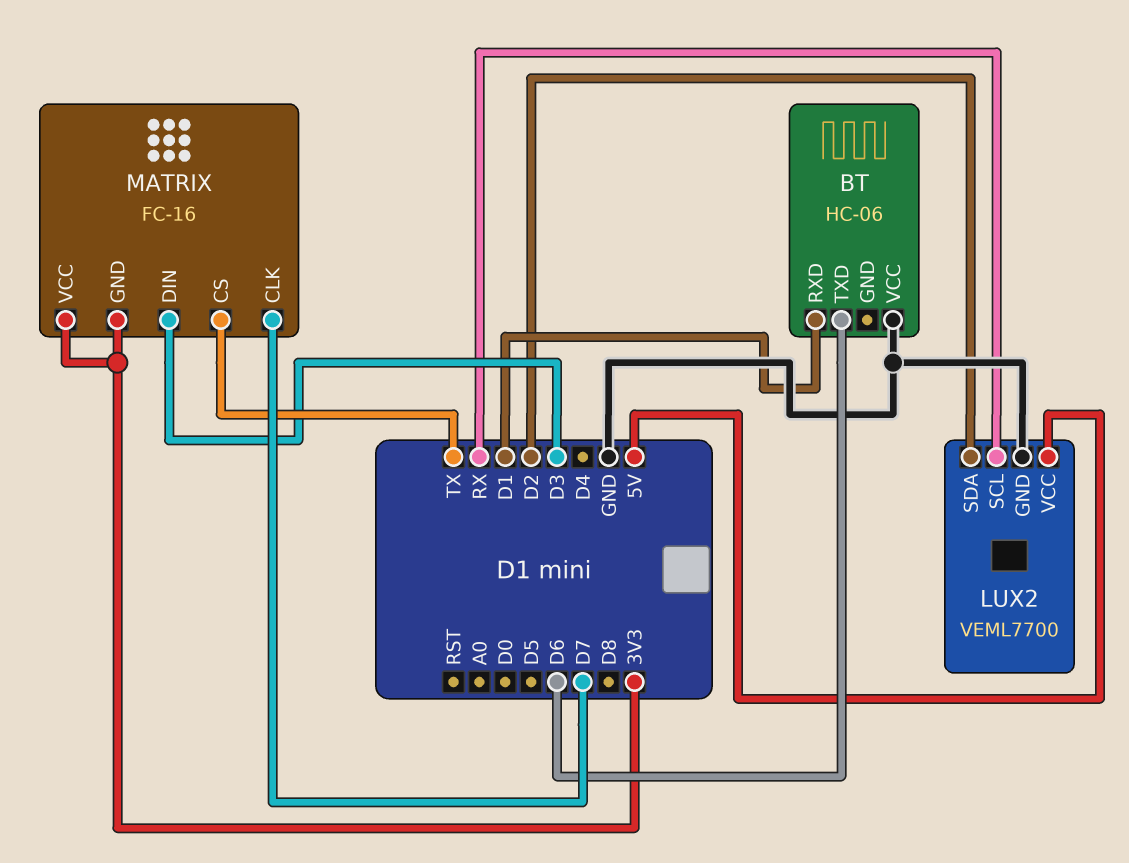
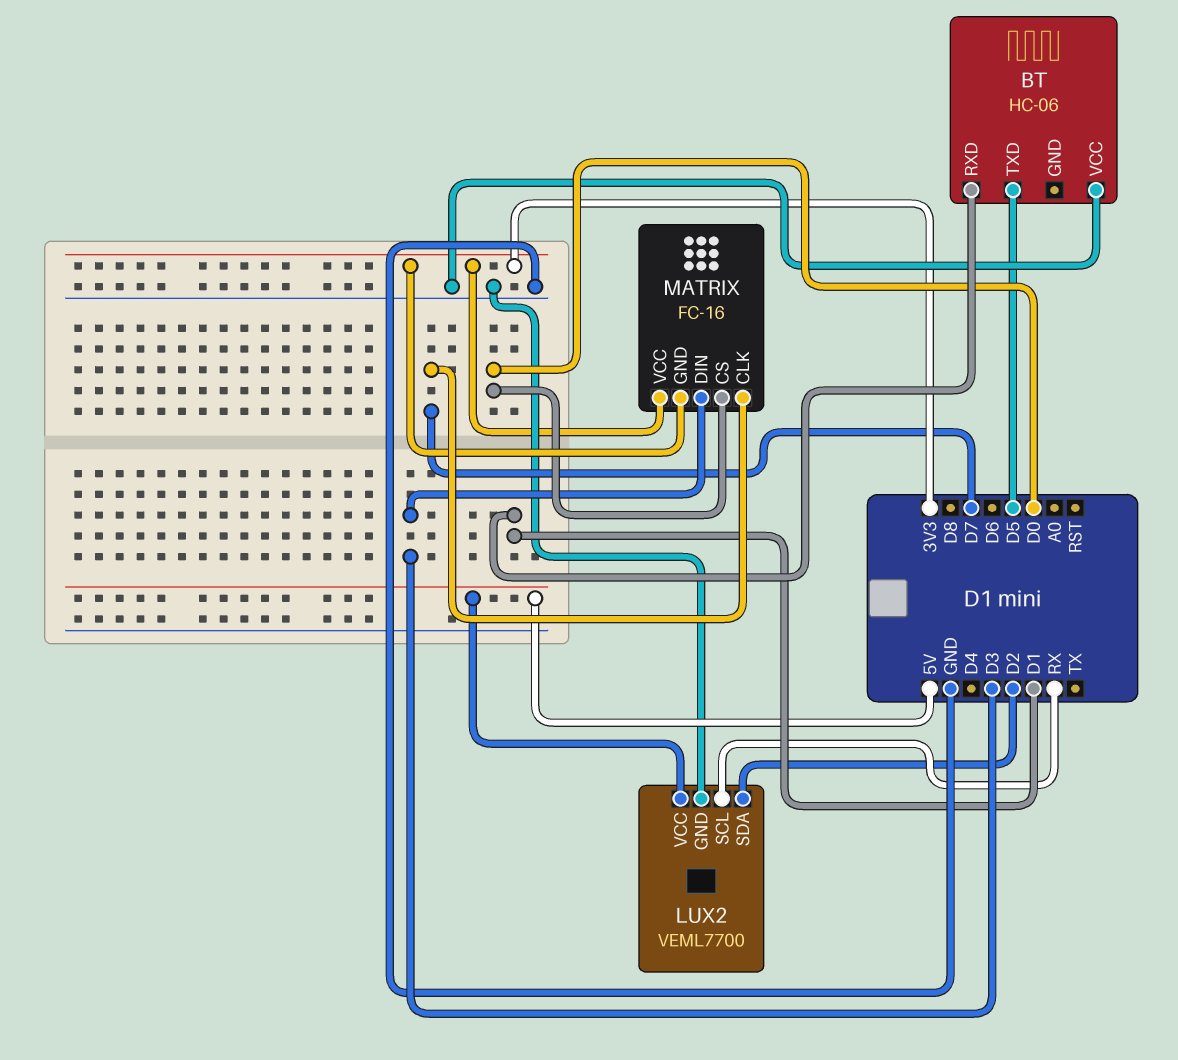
BT pin TXD: D6 -> D5
MATRIX pin CS: TX -> D0

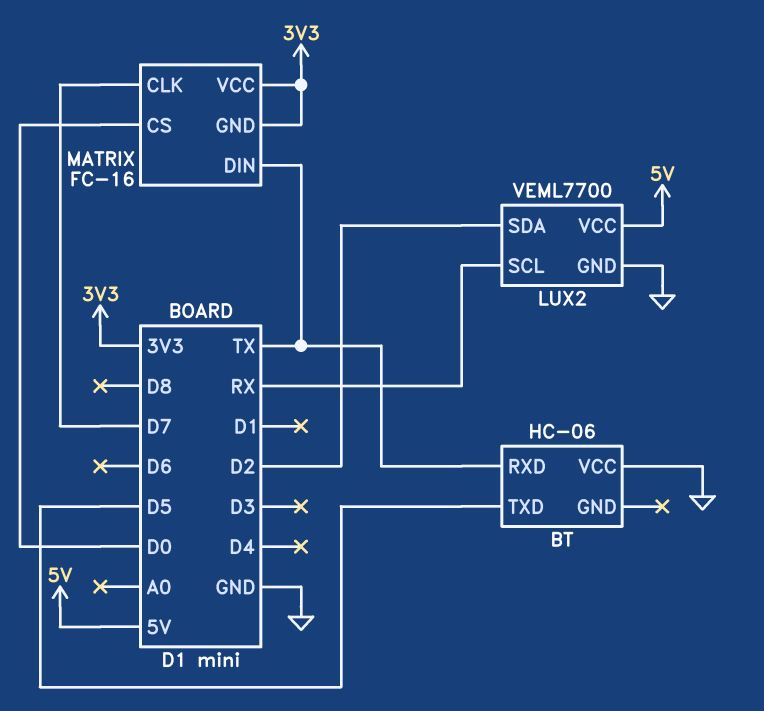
BT pin RXD: D1 -> TX
MATRIX pin DIN: D3 -> TX

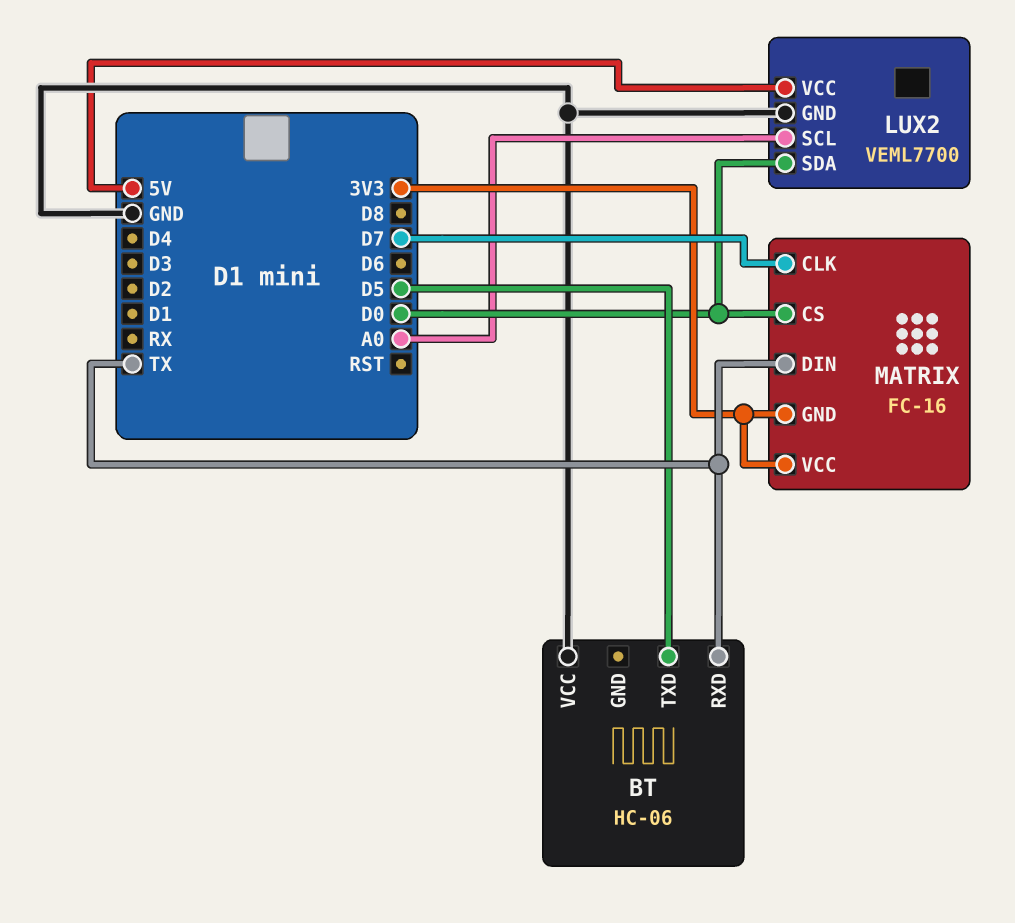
LUX2 pin SCL: RX -> A0
LUX2 pin SDA: D2 -> D0

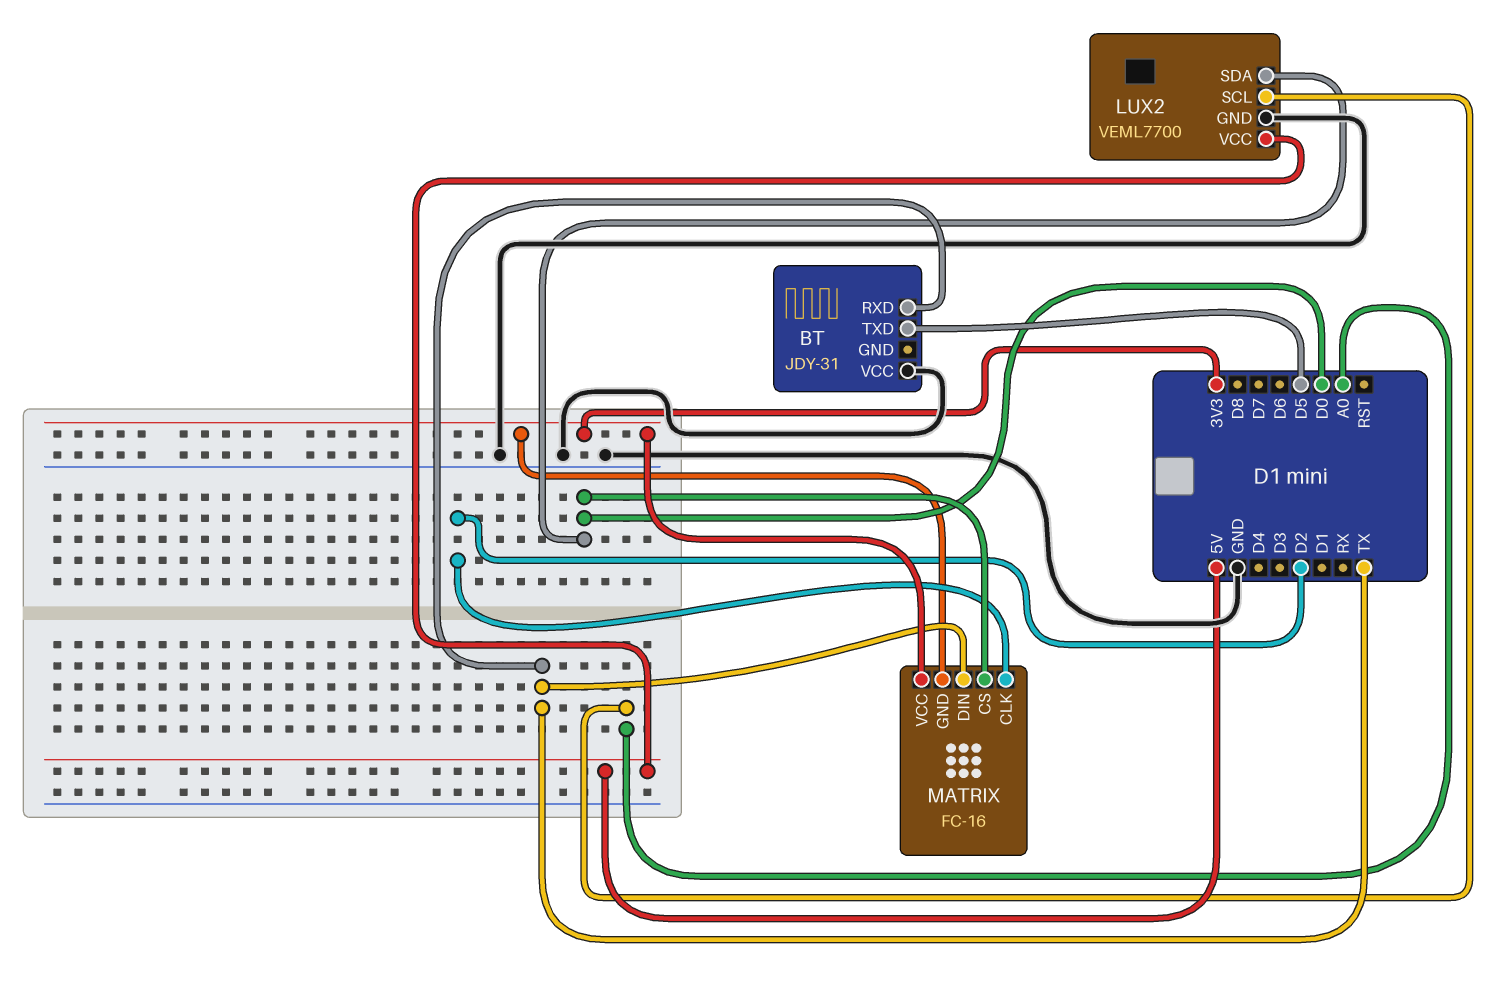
BT: HC-06 -> JDY-31
MATRIX pin CLK: D7 -> D2

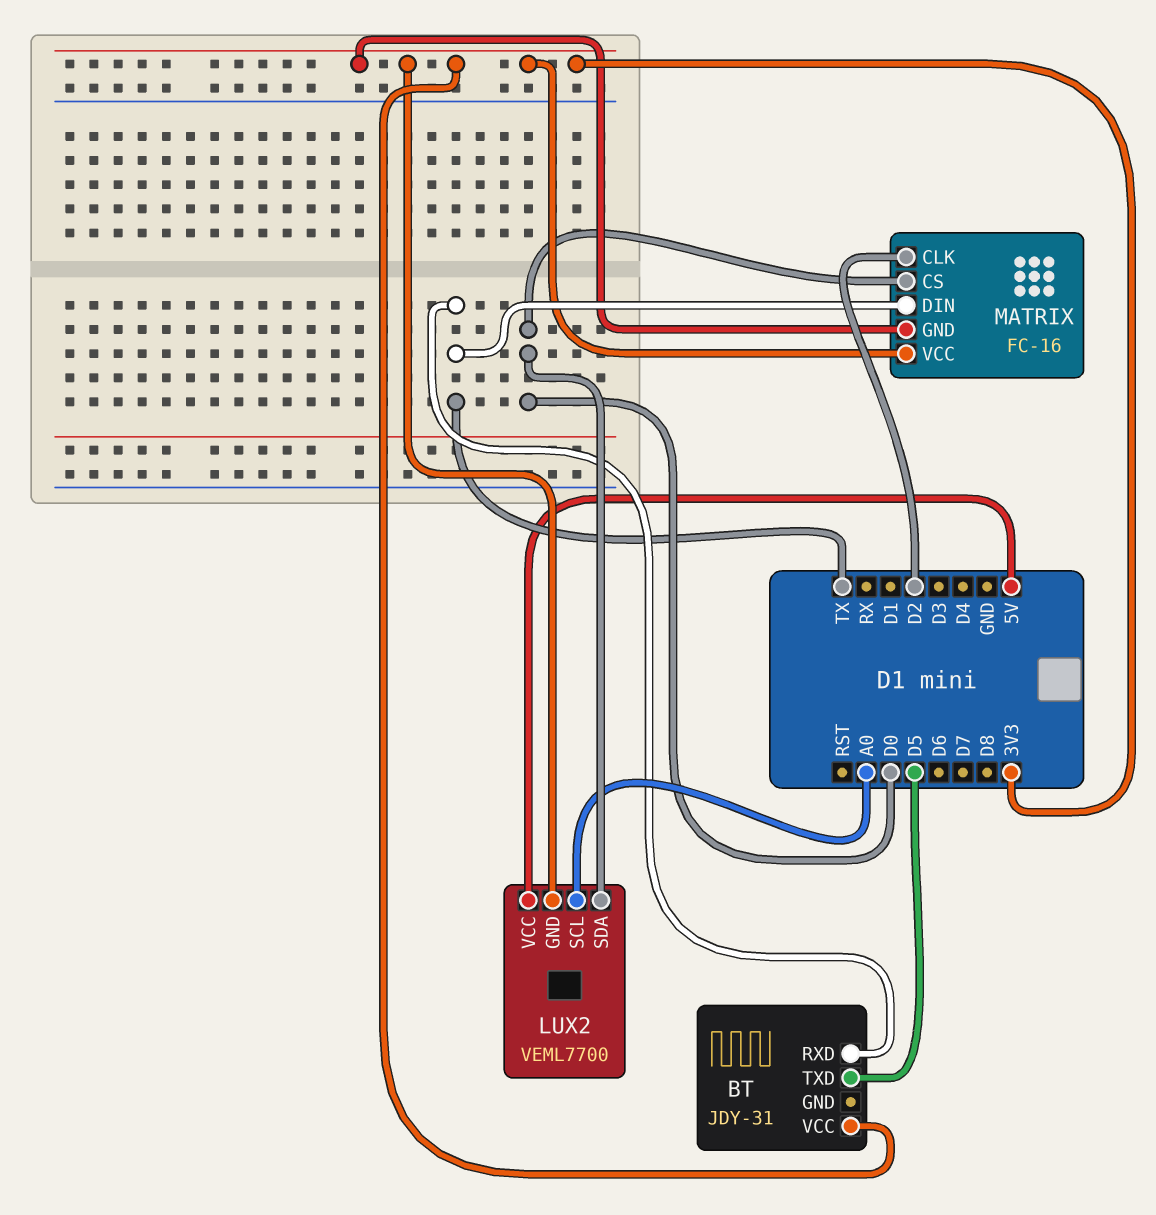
BT pin VCC: GND -> 3V3
LUX2 pin GND: GND -> 3V3

